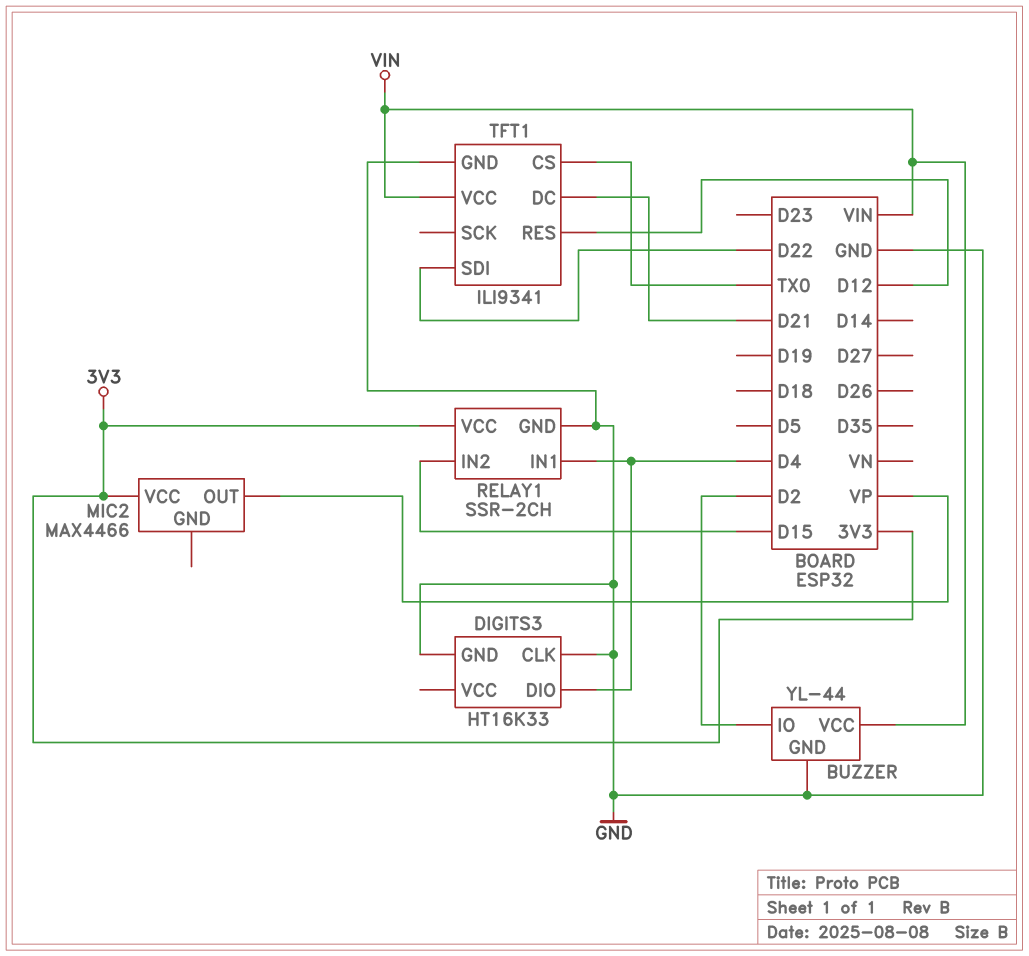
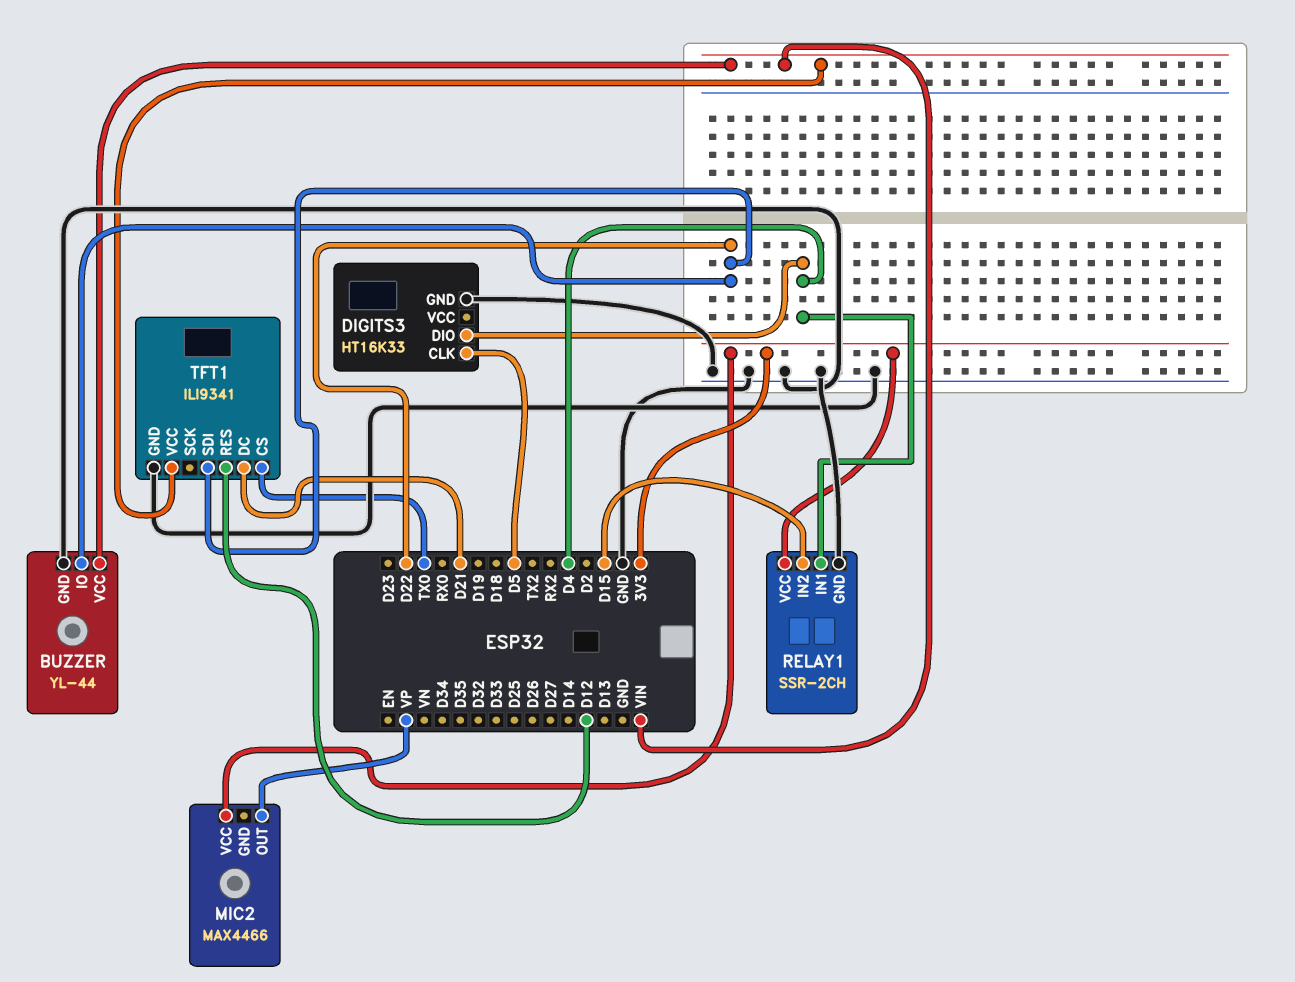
BUZZER pin IO: D2 -> D22
DIGITS3 pin CLK: GND -> D5

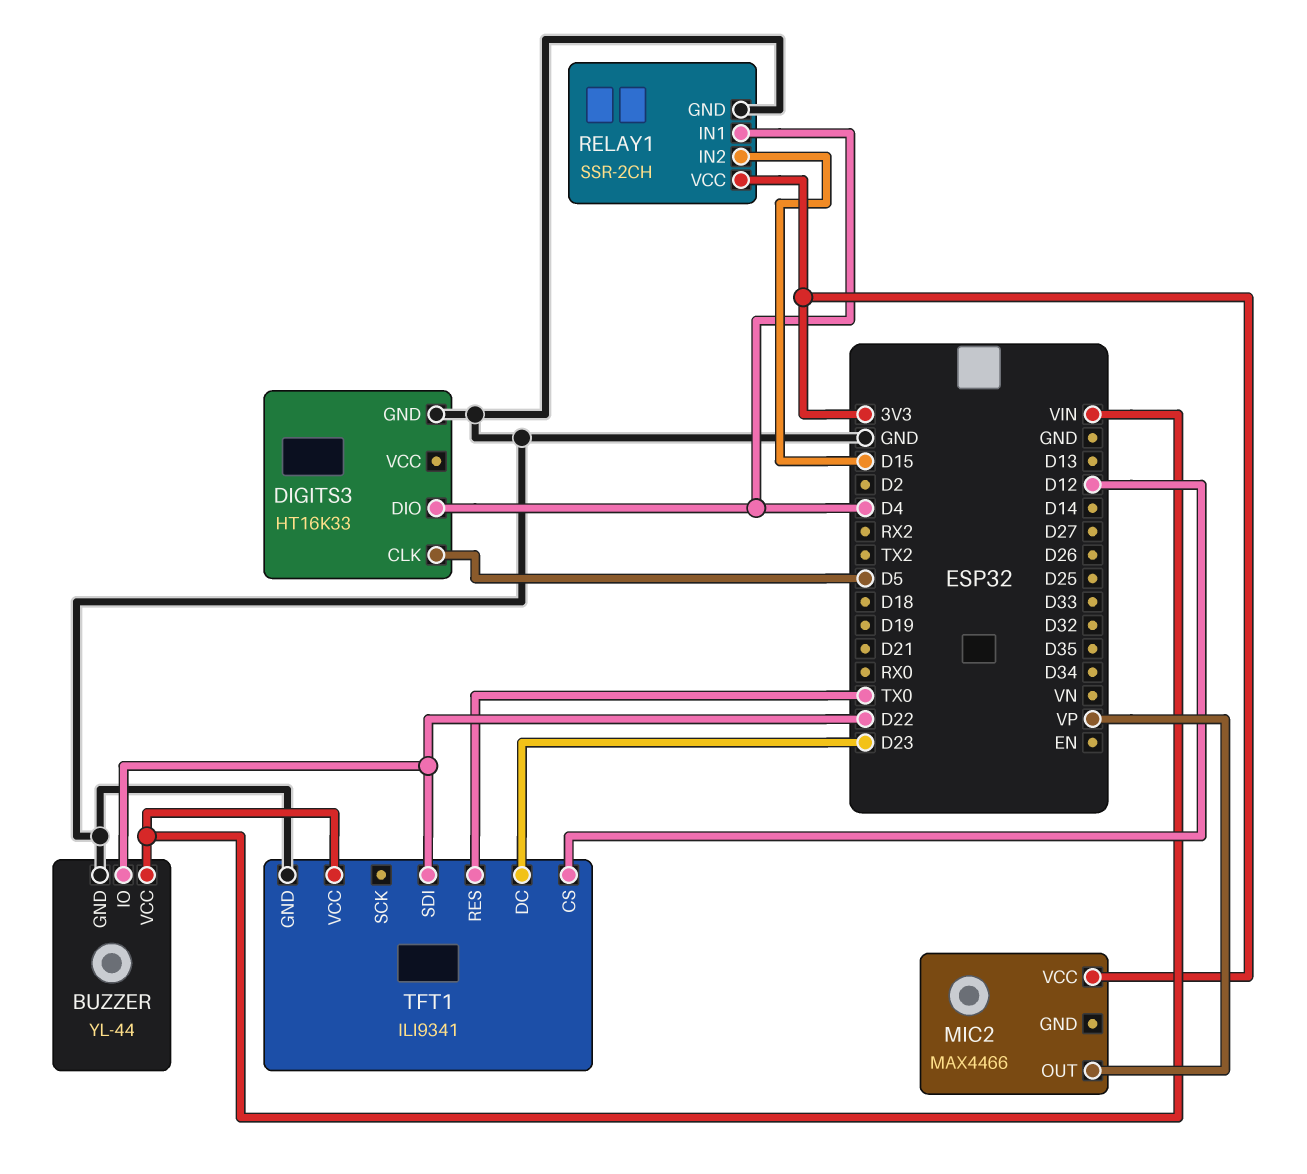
TFT1 pin CS: TX0 -> D12
TFT1 pin DC: D21 -> D23
TFT1 pin RES: D12 -> TX0

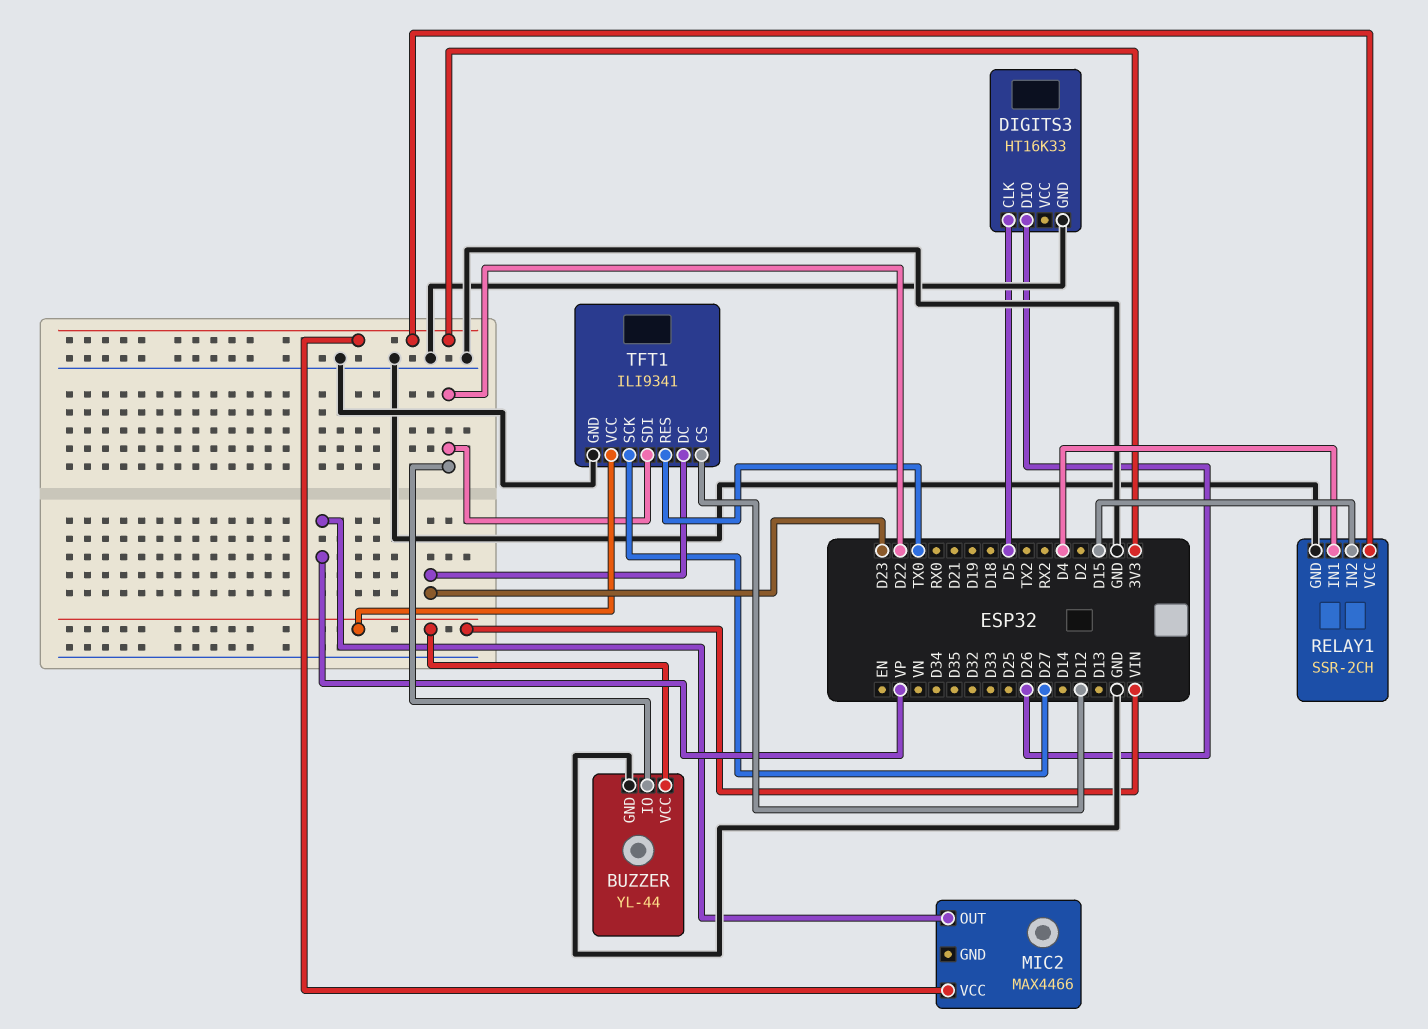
DIGITS3 pin DIO: D4 -> D26
TFT1 pin SCK: none -> D27

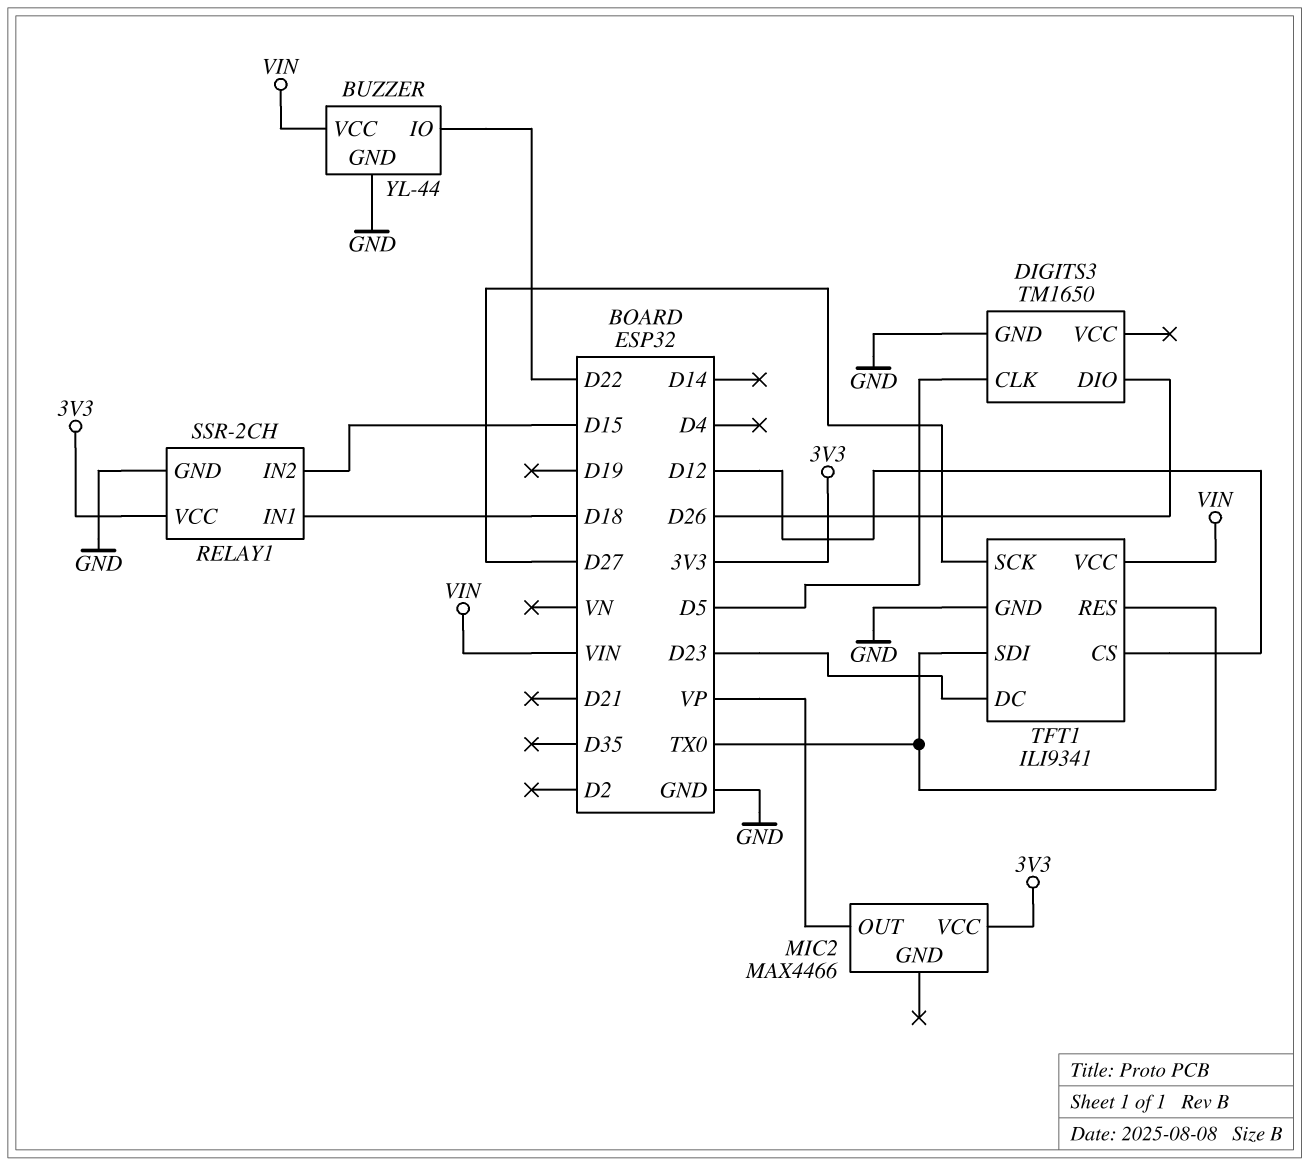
DIGITS3: HT16K33 -> TM1650
RELAY1 pin IN1: D4 -> D18
TFT1 pin SDI: D22 -> TX0

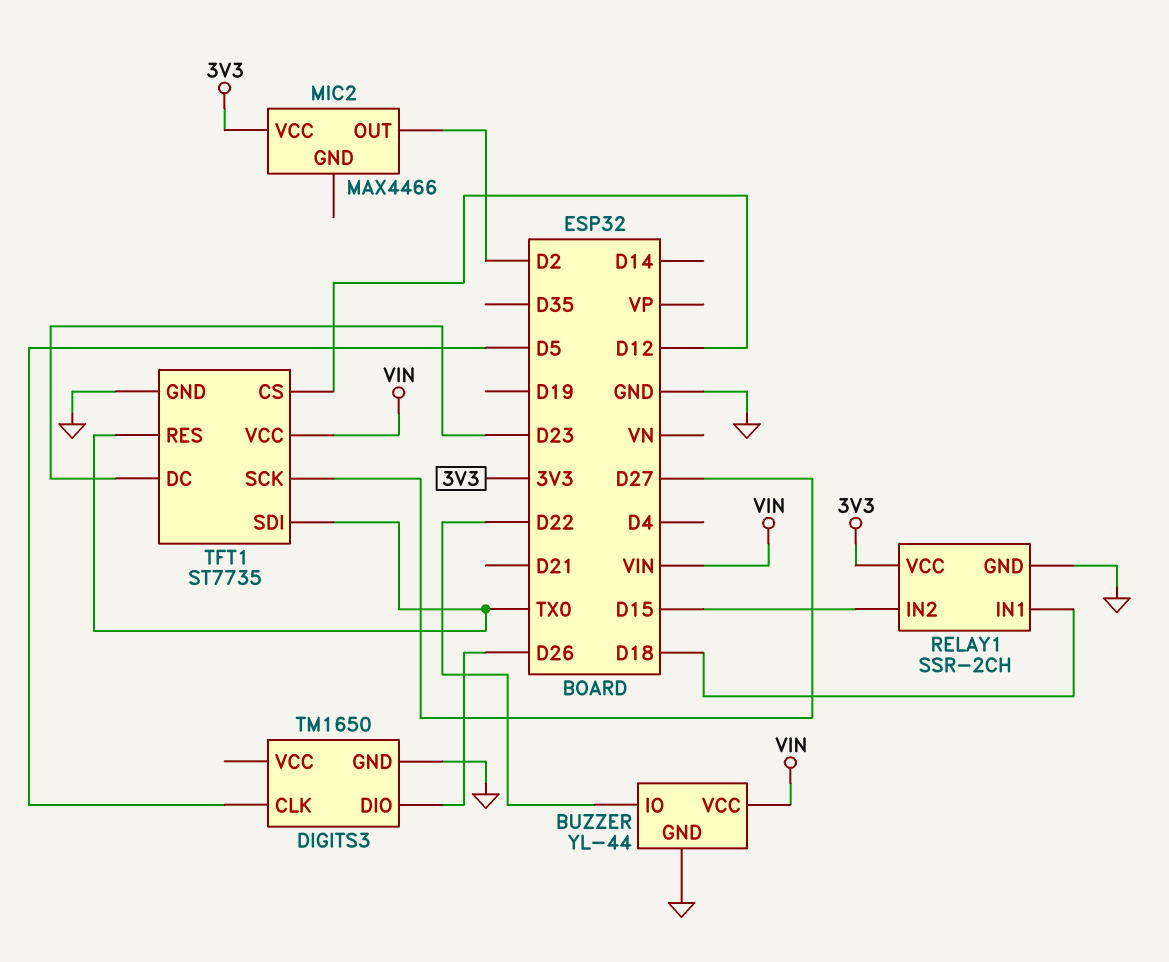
MIC2 pin OUT: VP -> D2
TFT1: ILI9341 -> ST7735

